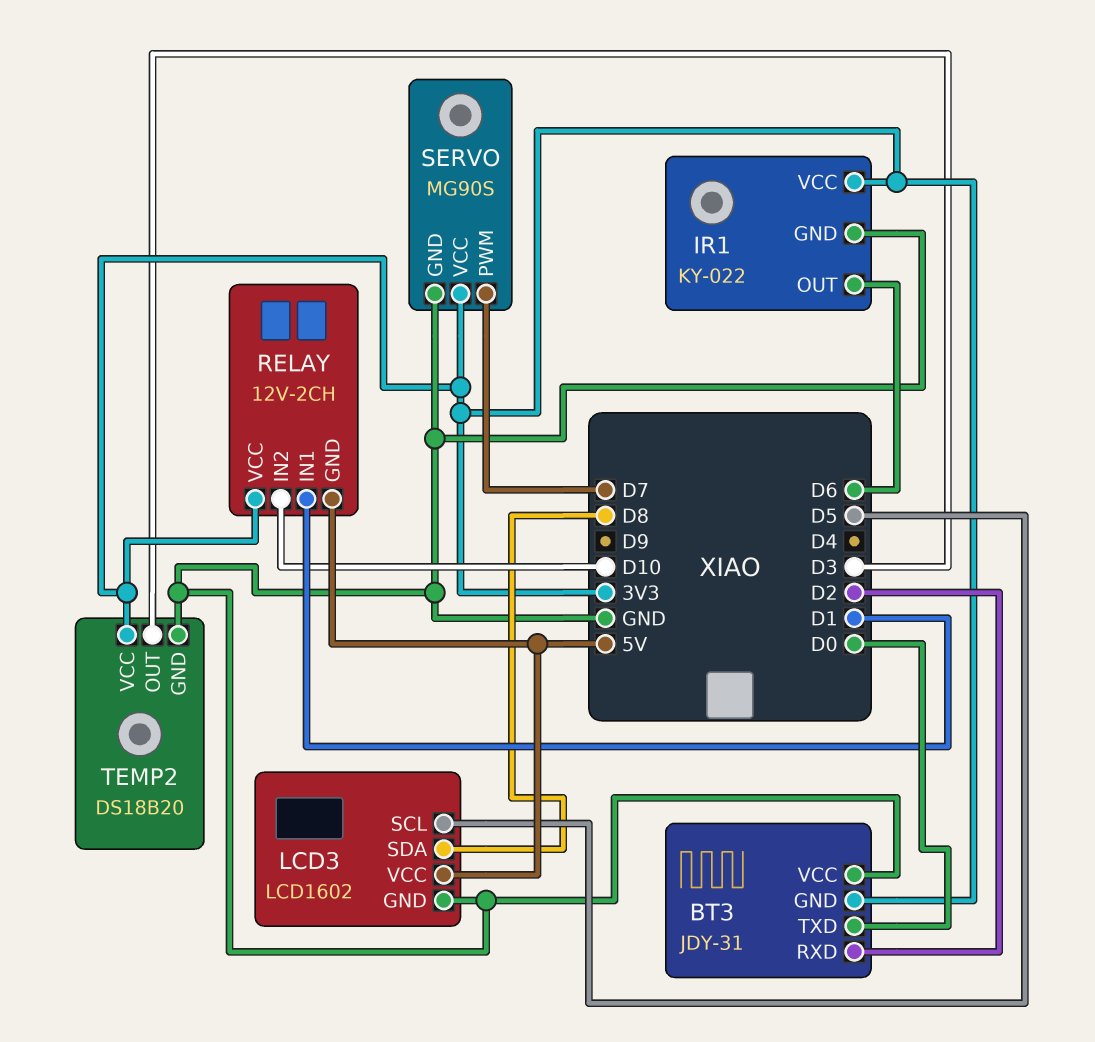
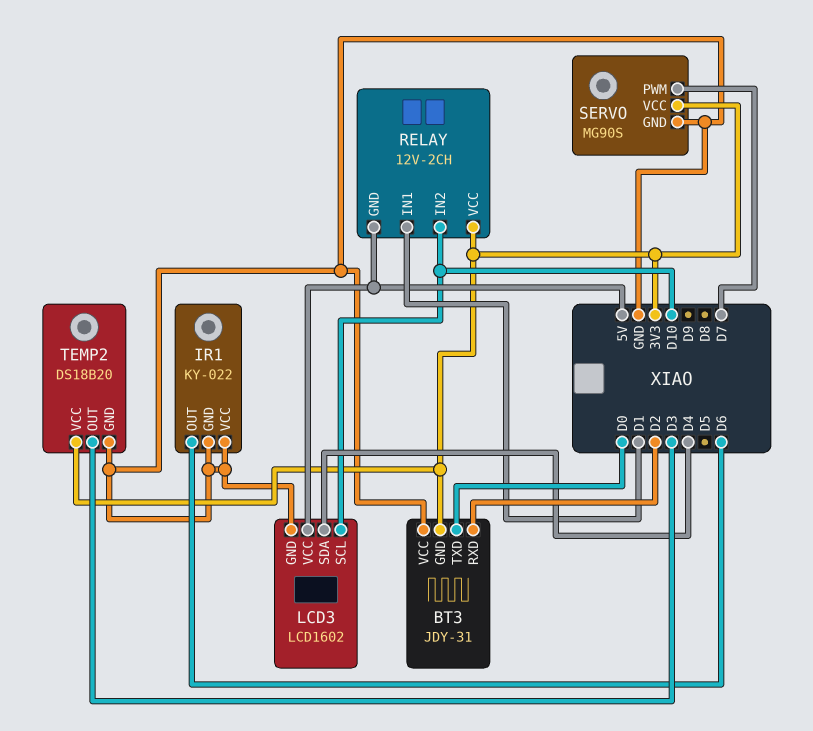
IR1 pin VCC: 3V3 -> GND
LCD3 pin SCL: D5 -> D10
LCD3 pin SDA: D8 -> D4

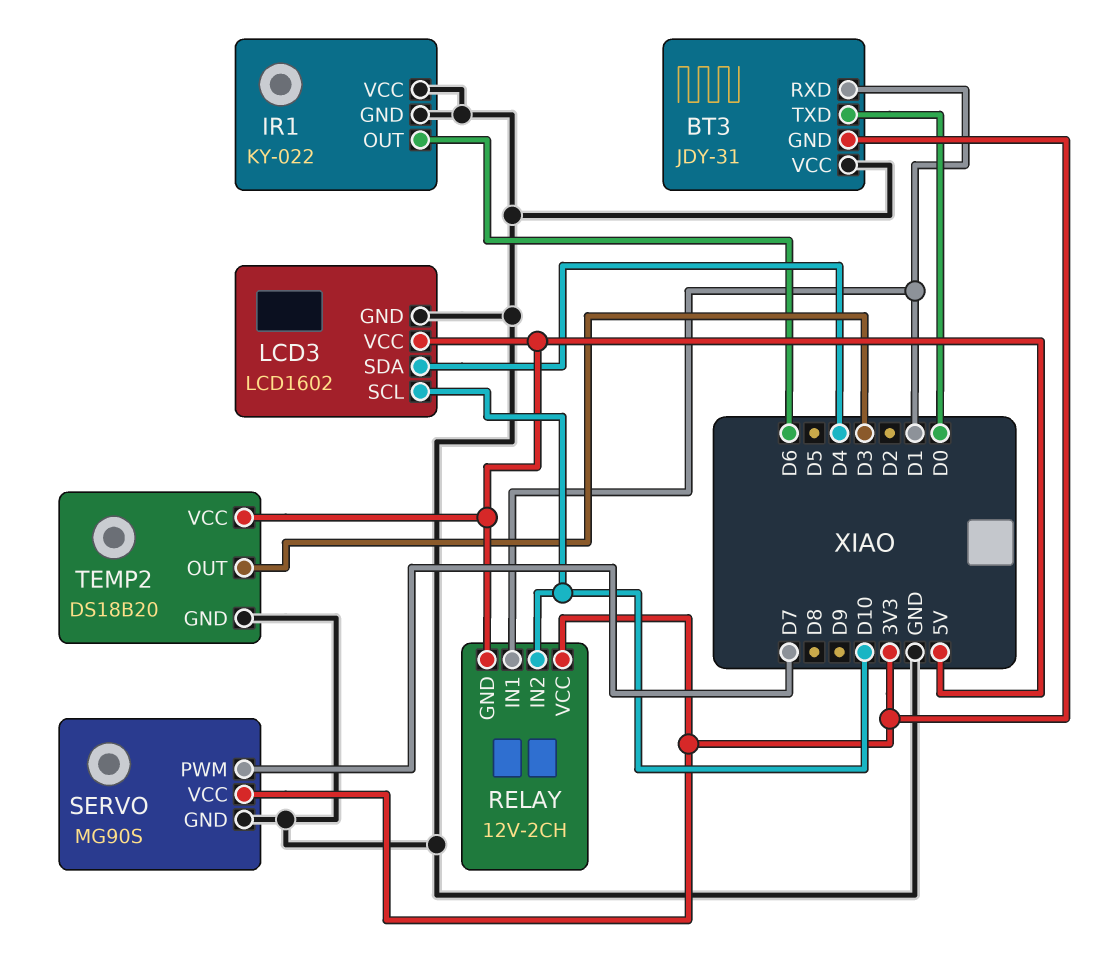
BT3 pin RXD: D2 -> D1
TEMP2 pin VCC: 3V3 -> 5V

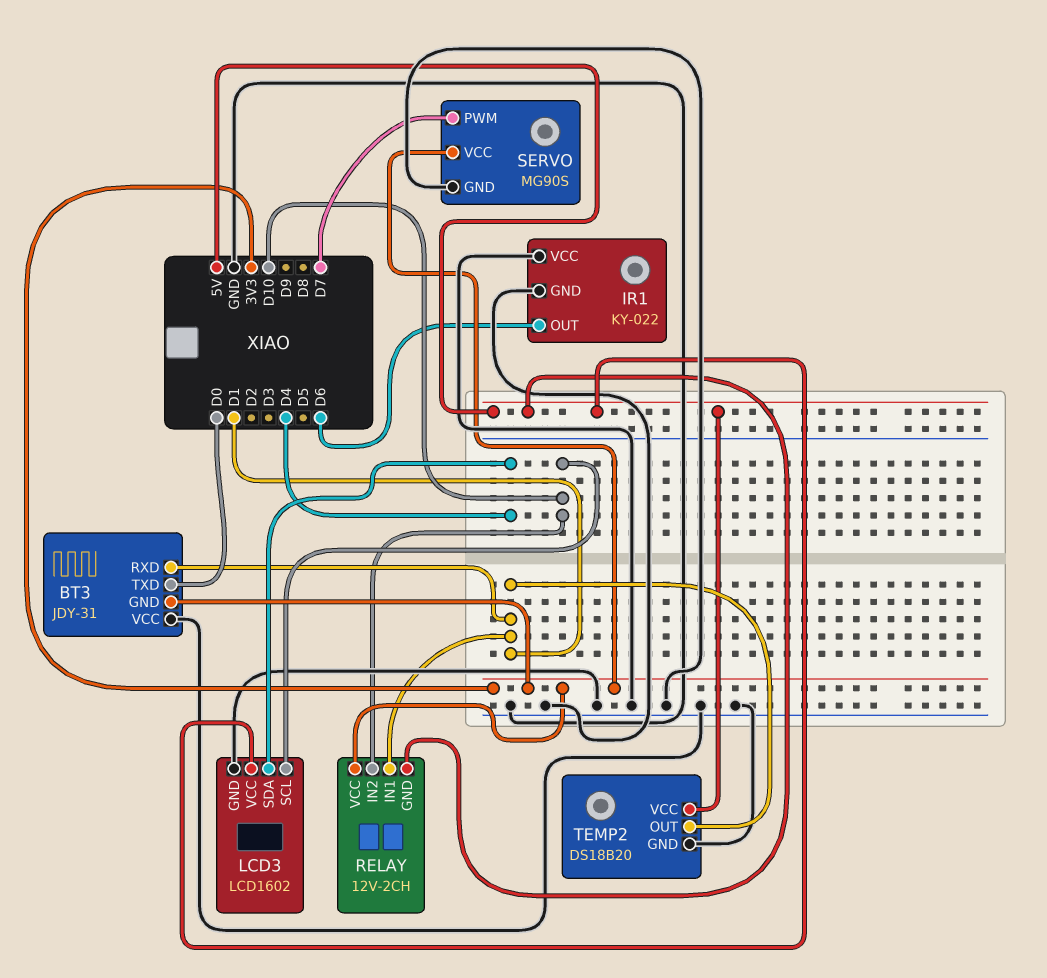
TEMP2 pin OUT: D3 -> D1

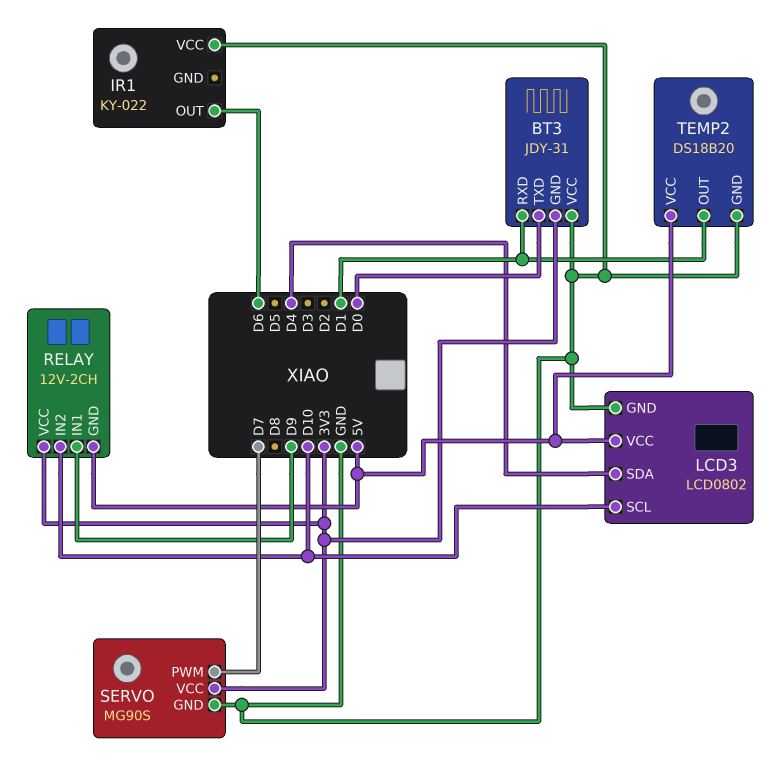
IR1 pin GND: GND -> none
LCD3: LCD1602 -> LCD0802
RELAY pin IN1: D1 -> D9

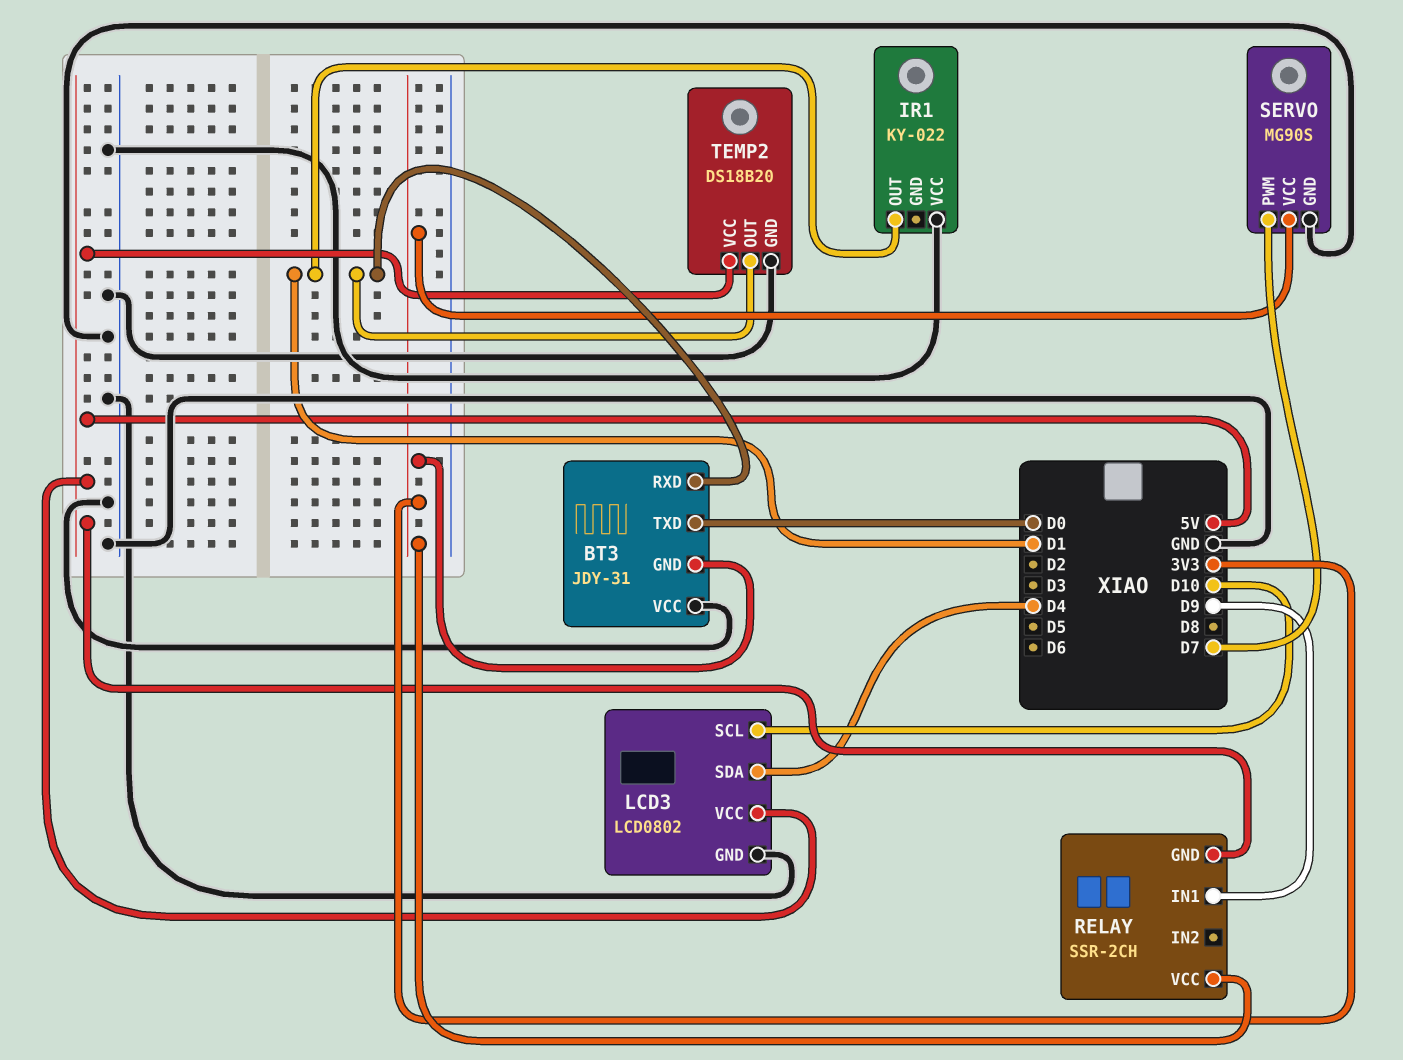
IR1 pin OUT: D6 -> D1
RELAY: 12V-2CH -> SSR-2CH
RELAY pin IN2: D10 -> none

